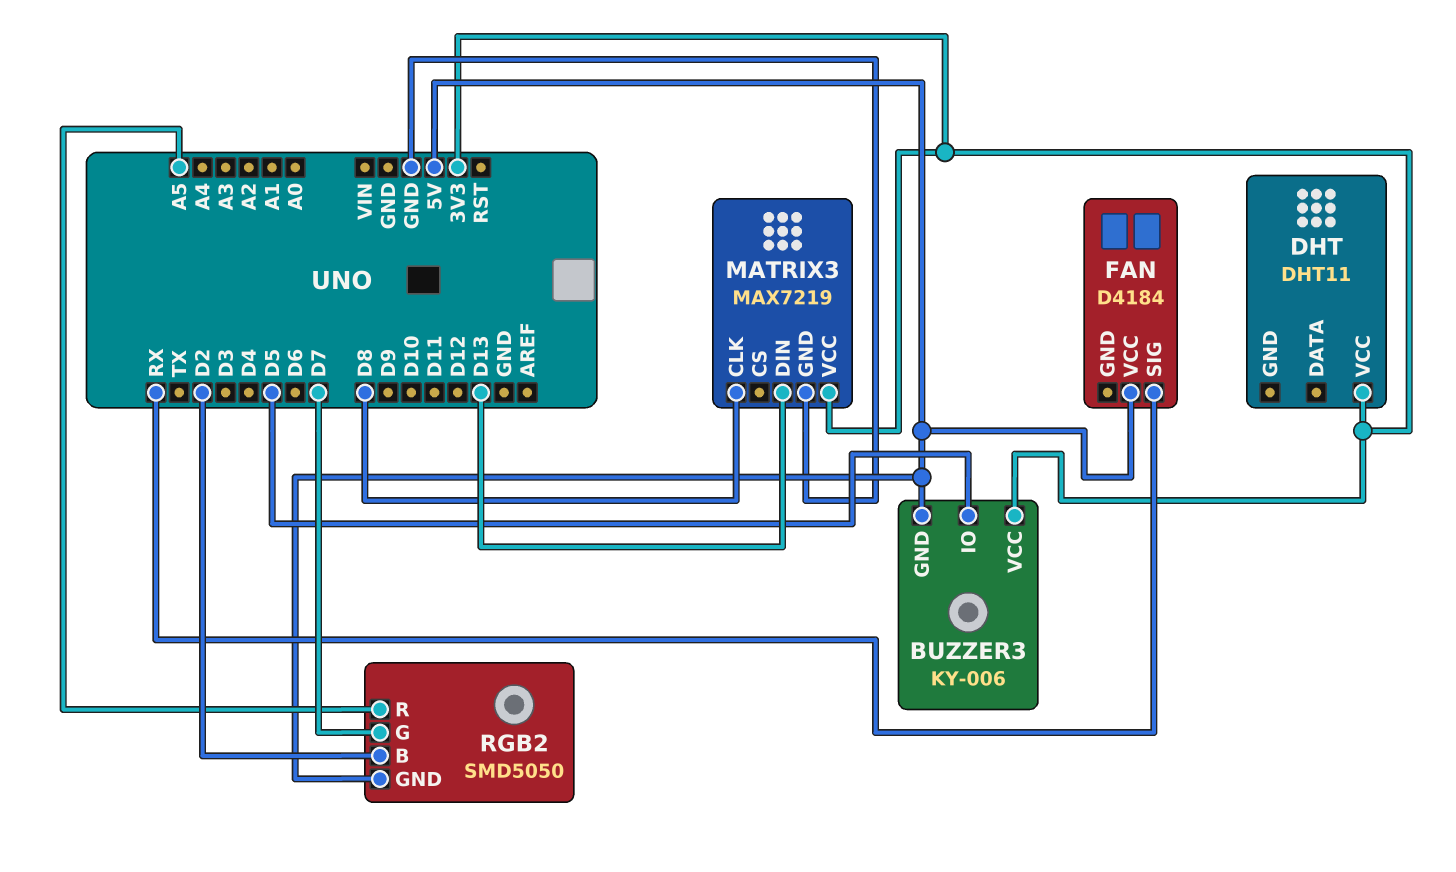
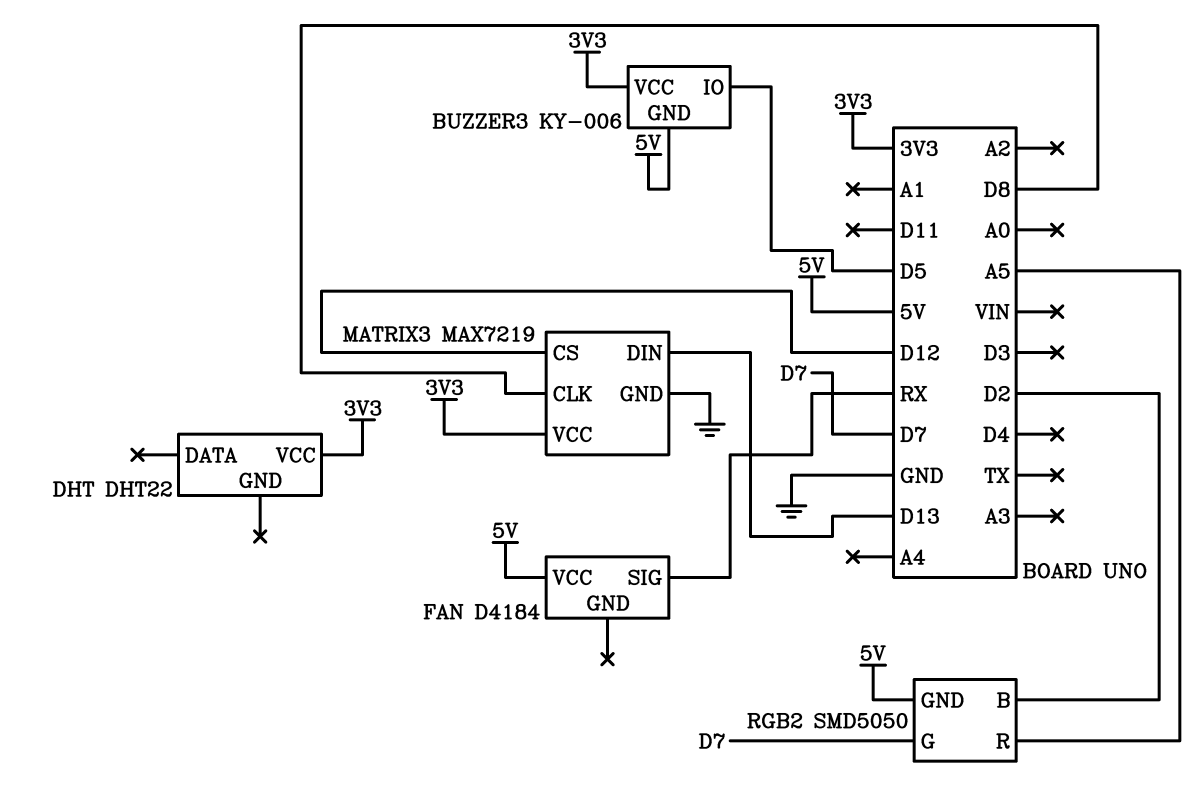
DHT: DHT11 -> DHT22
MATRIX3 pin CS: none -> D12

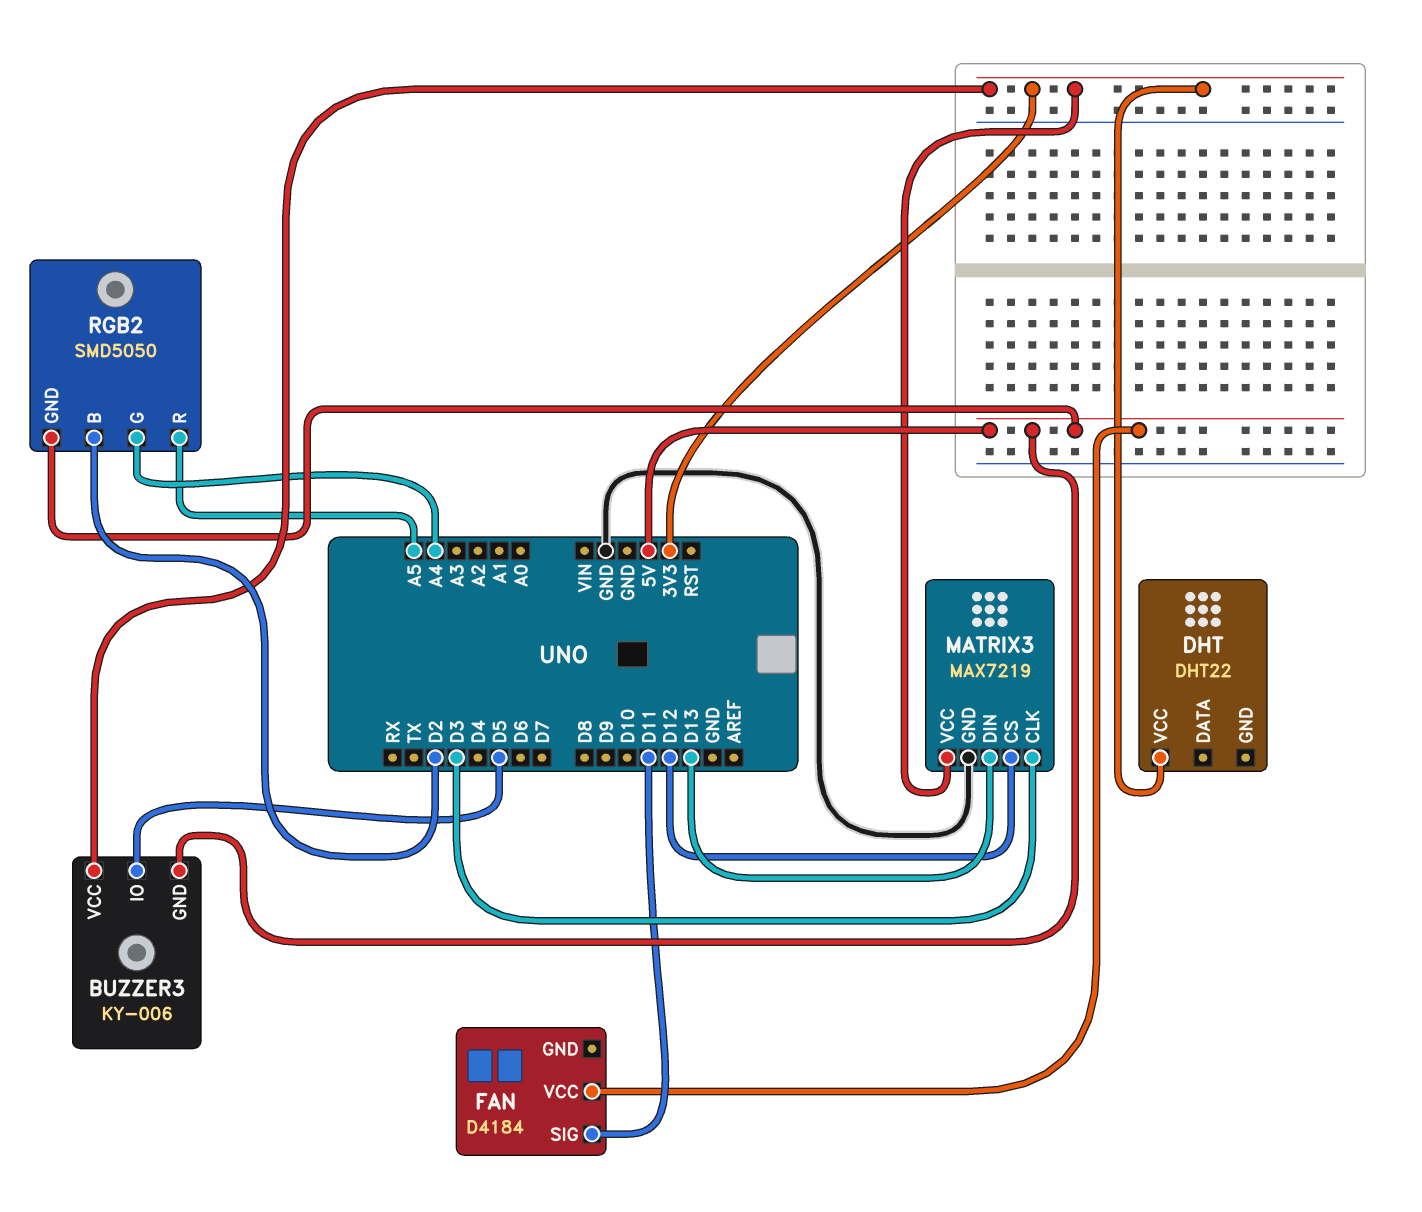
FAN pin SIG: RX -> D11
MATRIX3 pin CLK: D8 -> D3
RGB2 pin G: D7 -> A4

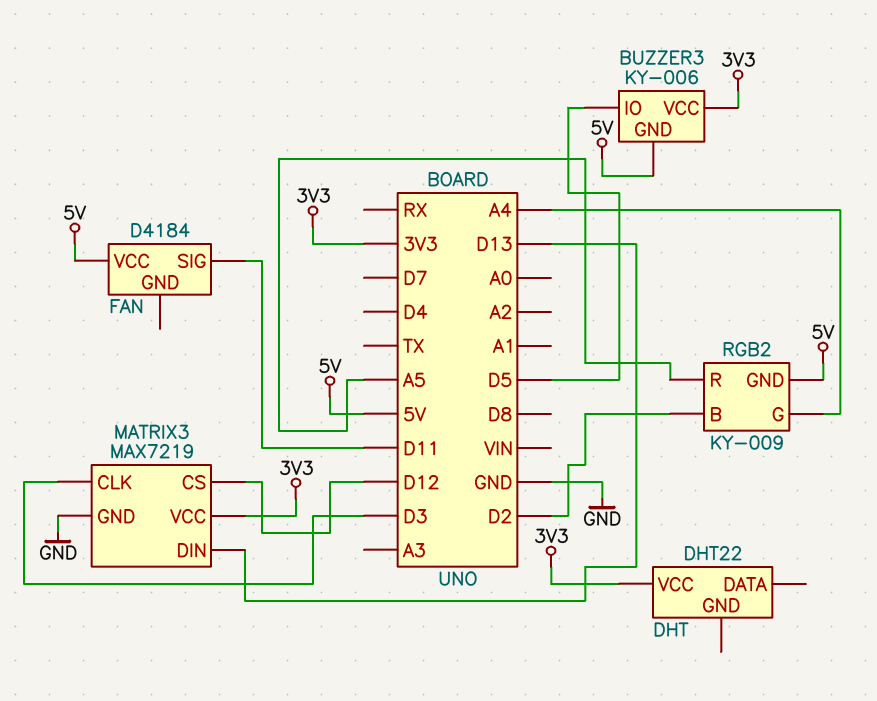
RGB2: SMD5050 -> KY-009

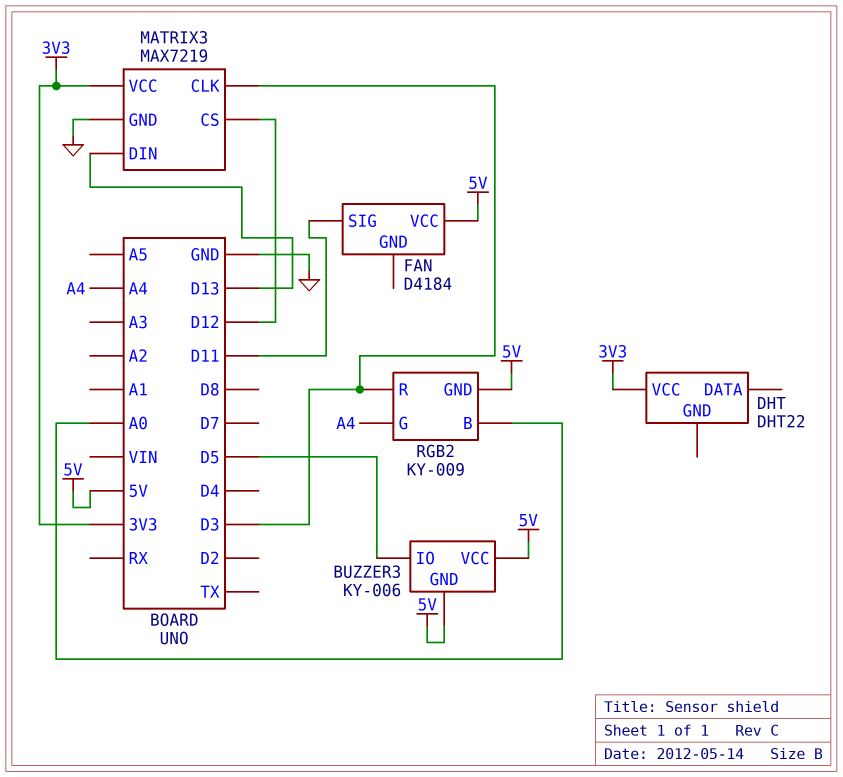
BUZZER3 pin VCC: 3V3 -> 5V
RGB2 pin B: D2 -> A0
RGB2 pin R: A5 -> D3

